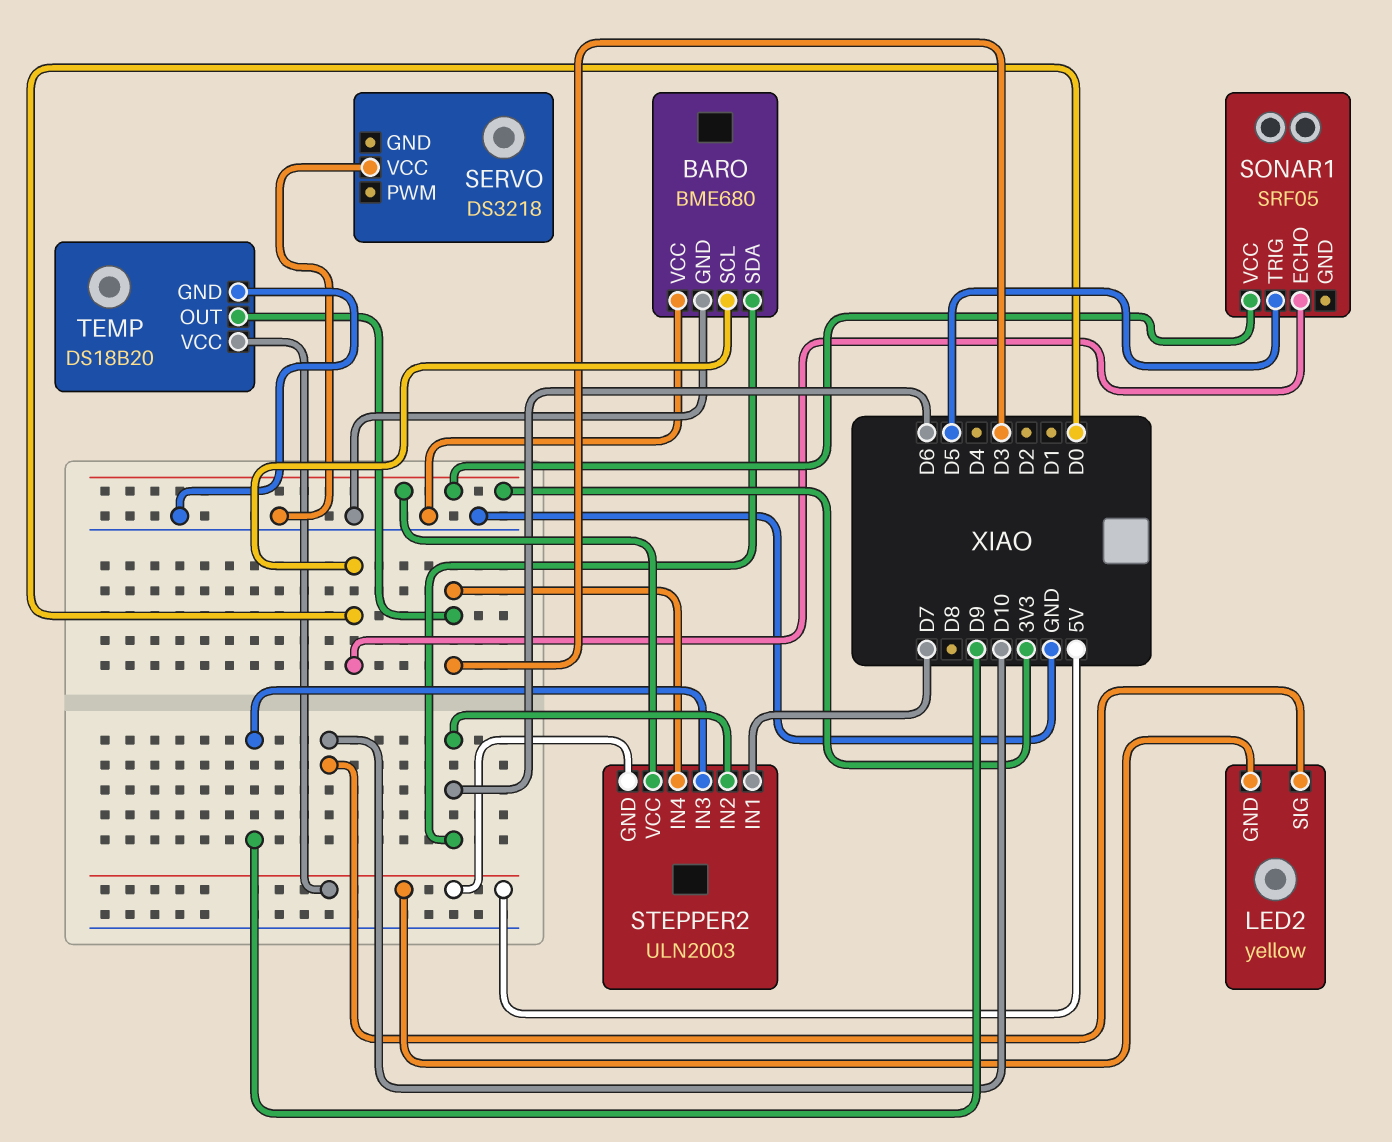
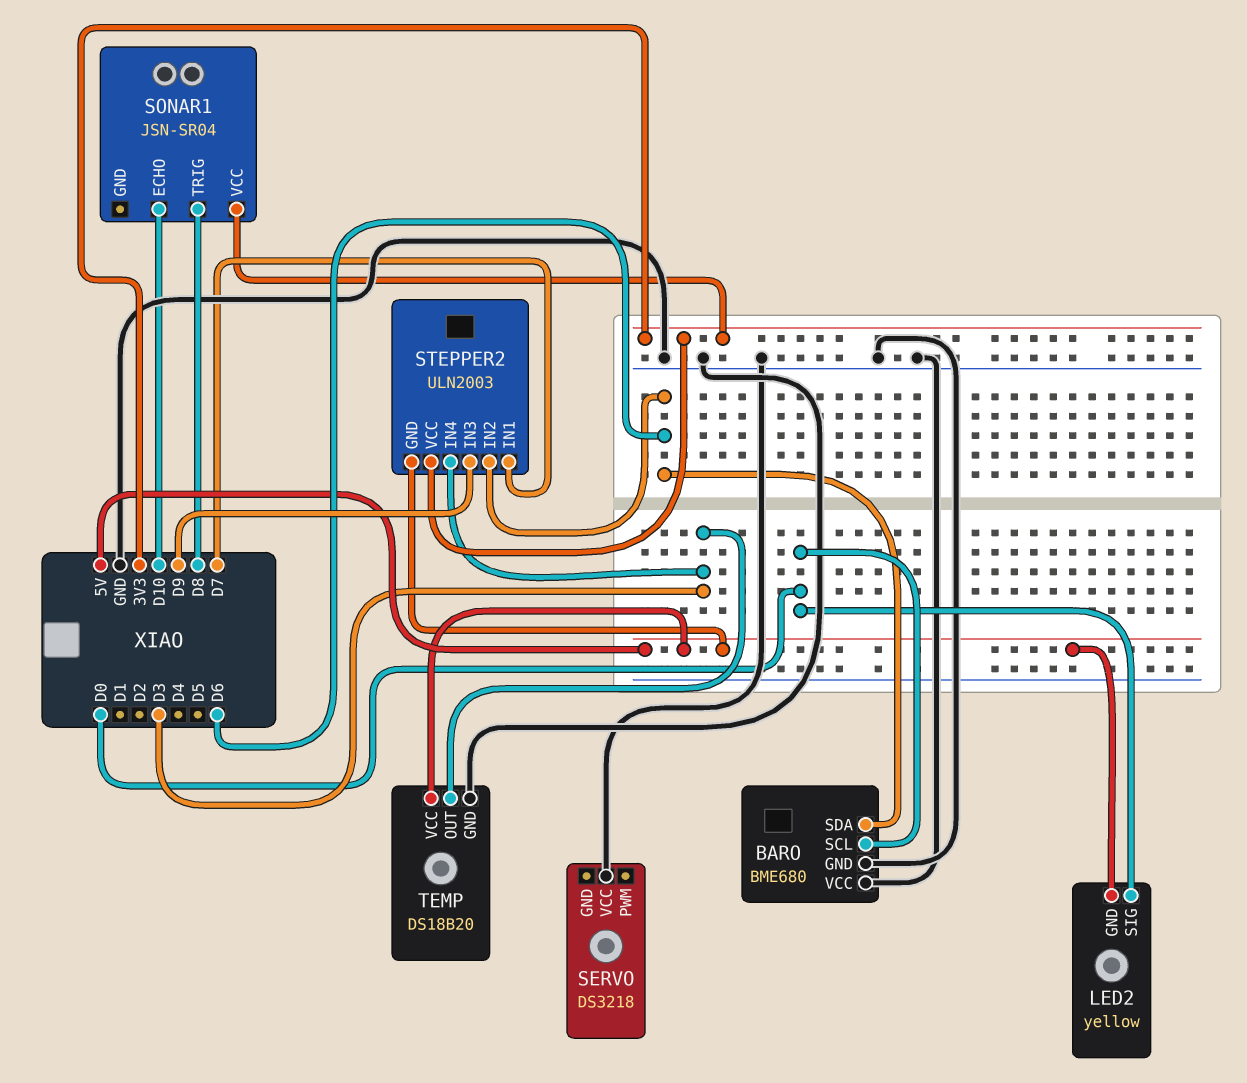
LED2 pin SIG: D10 -> D0
SONAR1: SRF05 -> JSN-SR04
SONAR1 pin ECHO: D0 -> D10
SONAR1 pin TRIG: D5 -> D8

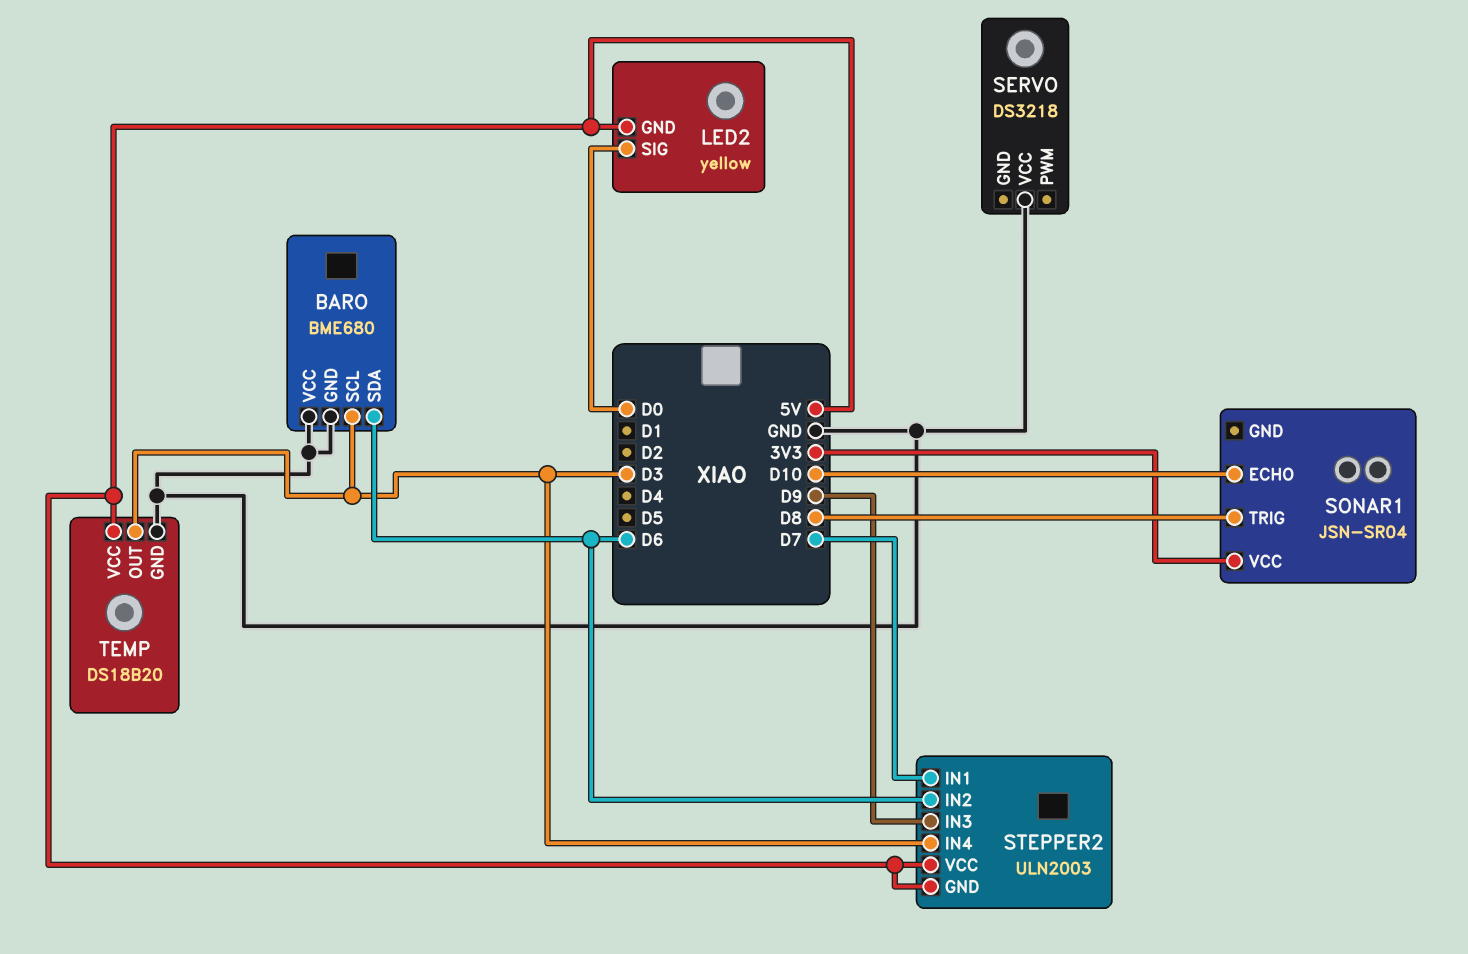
BARO pin SCL: D0 -> D3
STEPPER2 pin VCC: 3V3 -> 5V

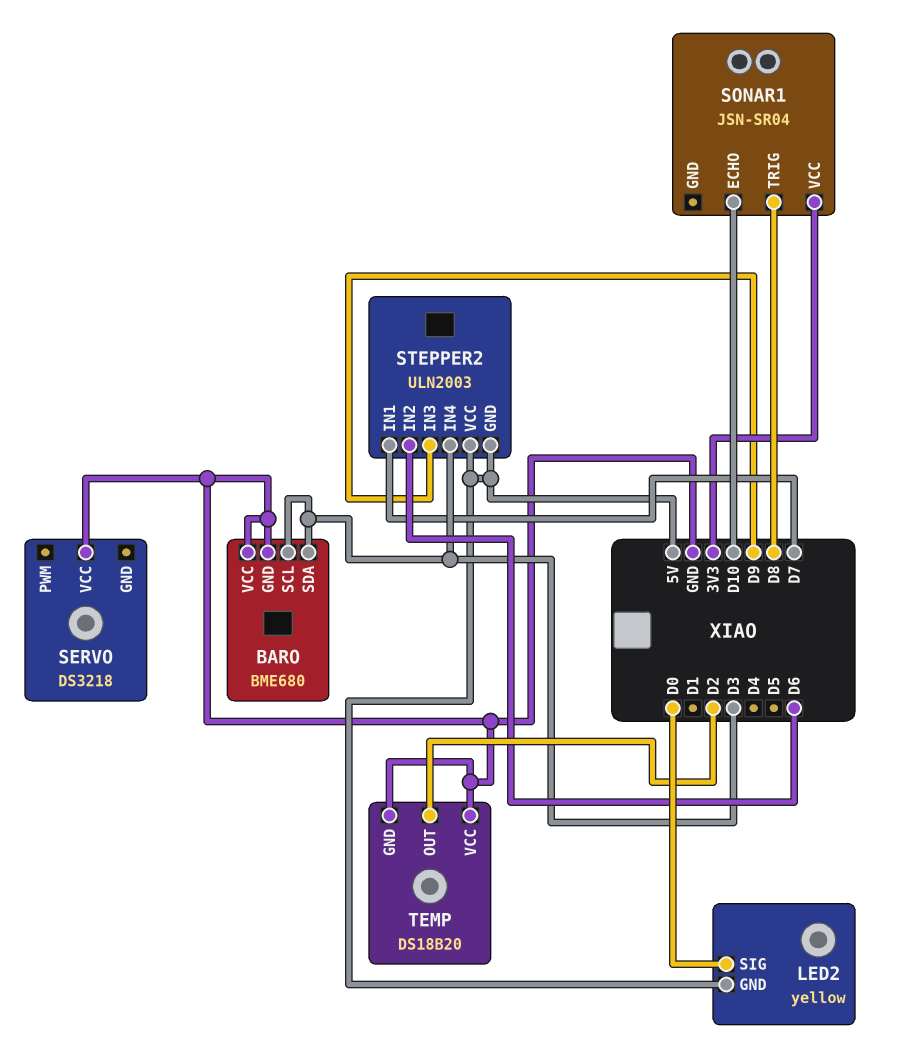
BARO pin SDA: D6 -> D3
TEMP pin OUT: D3 -> D2
TEMP pin VCC: 5V -> GND

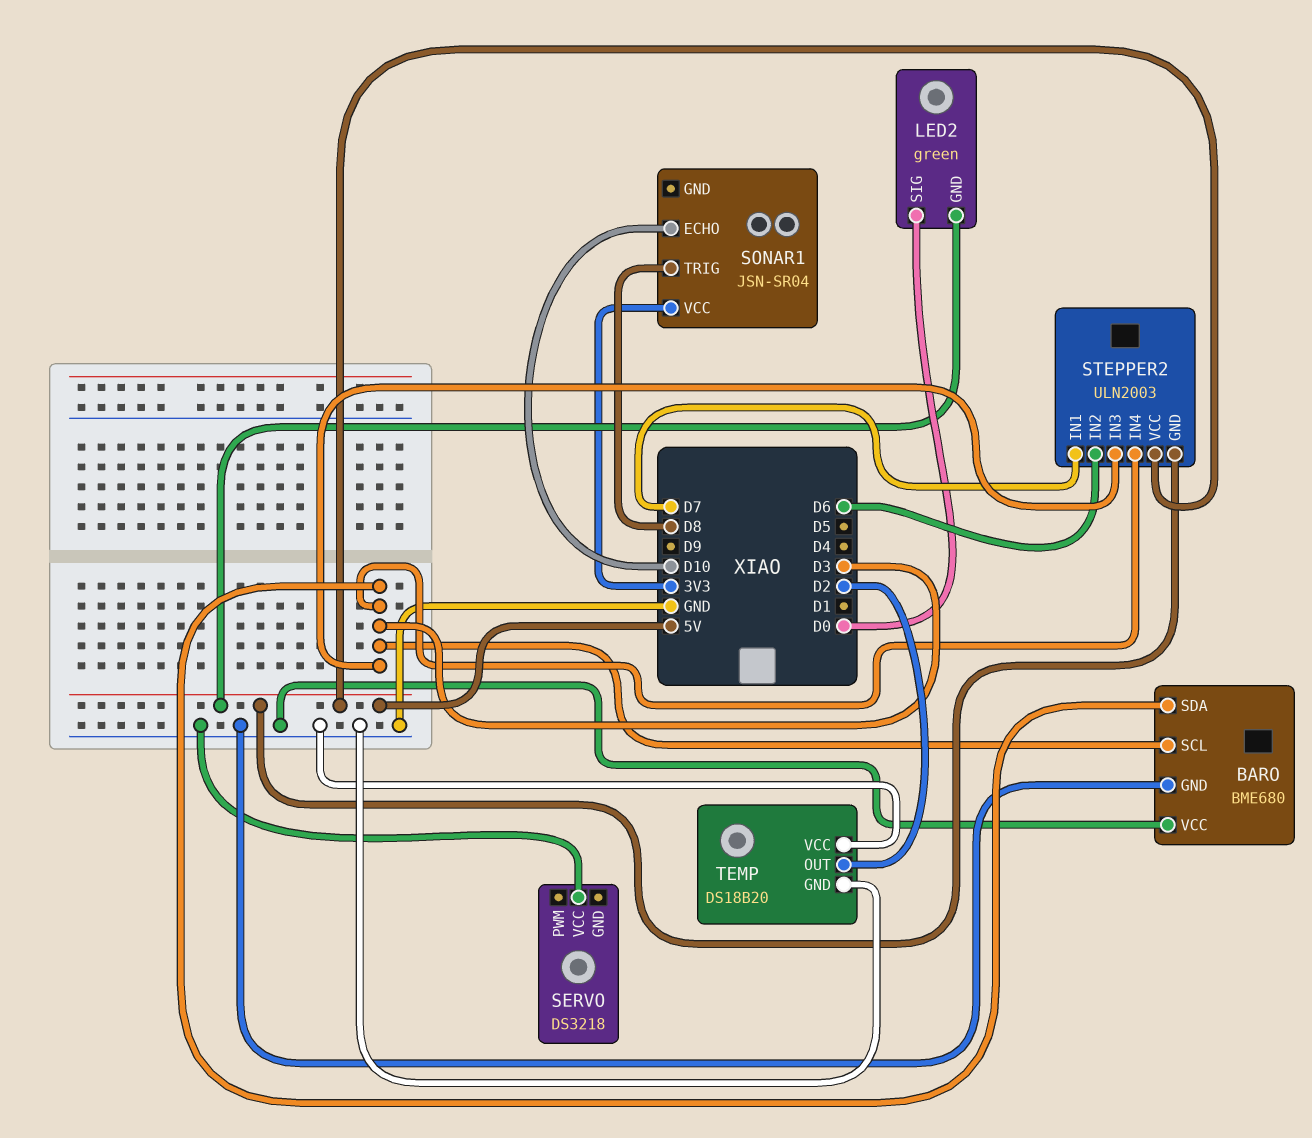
LED2: yellow -> green
STEPPER2 pin IN3: D9 -> D3

